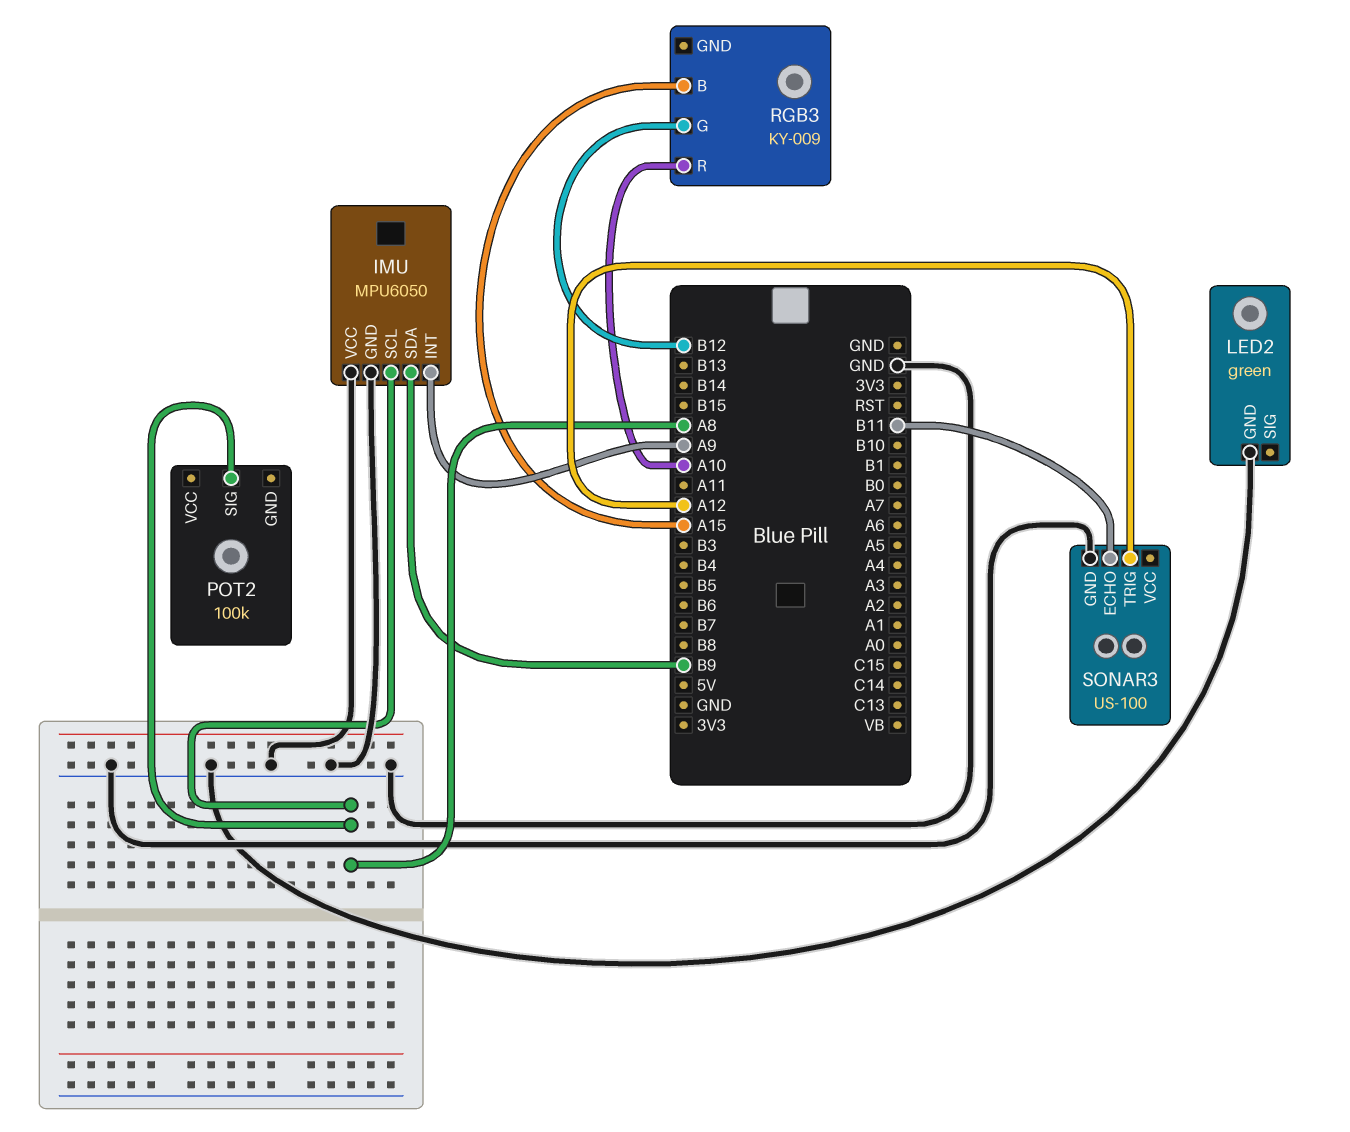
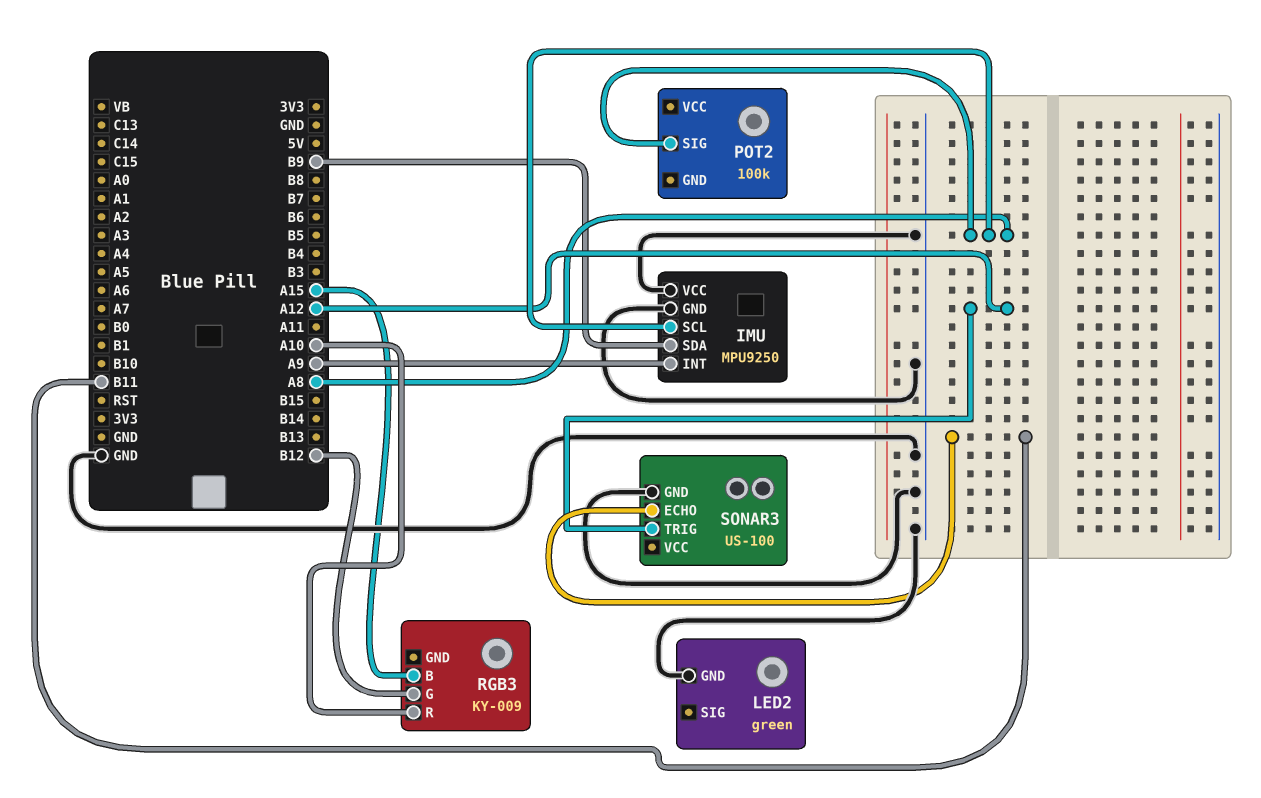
IMU: MPU6050 -> MPU9250

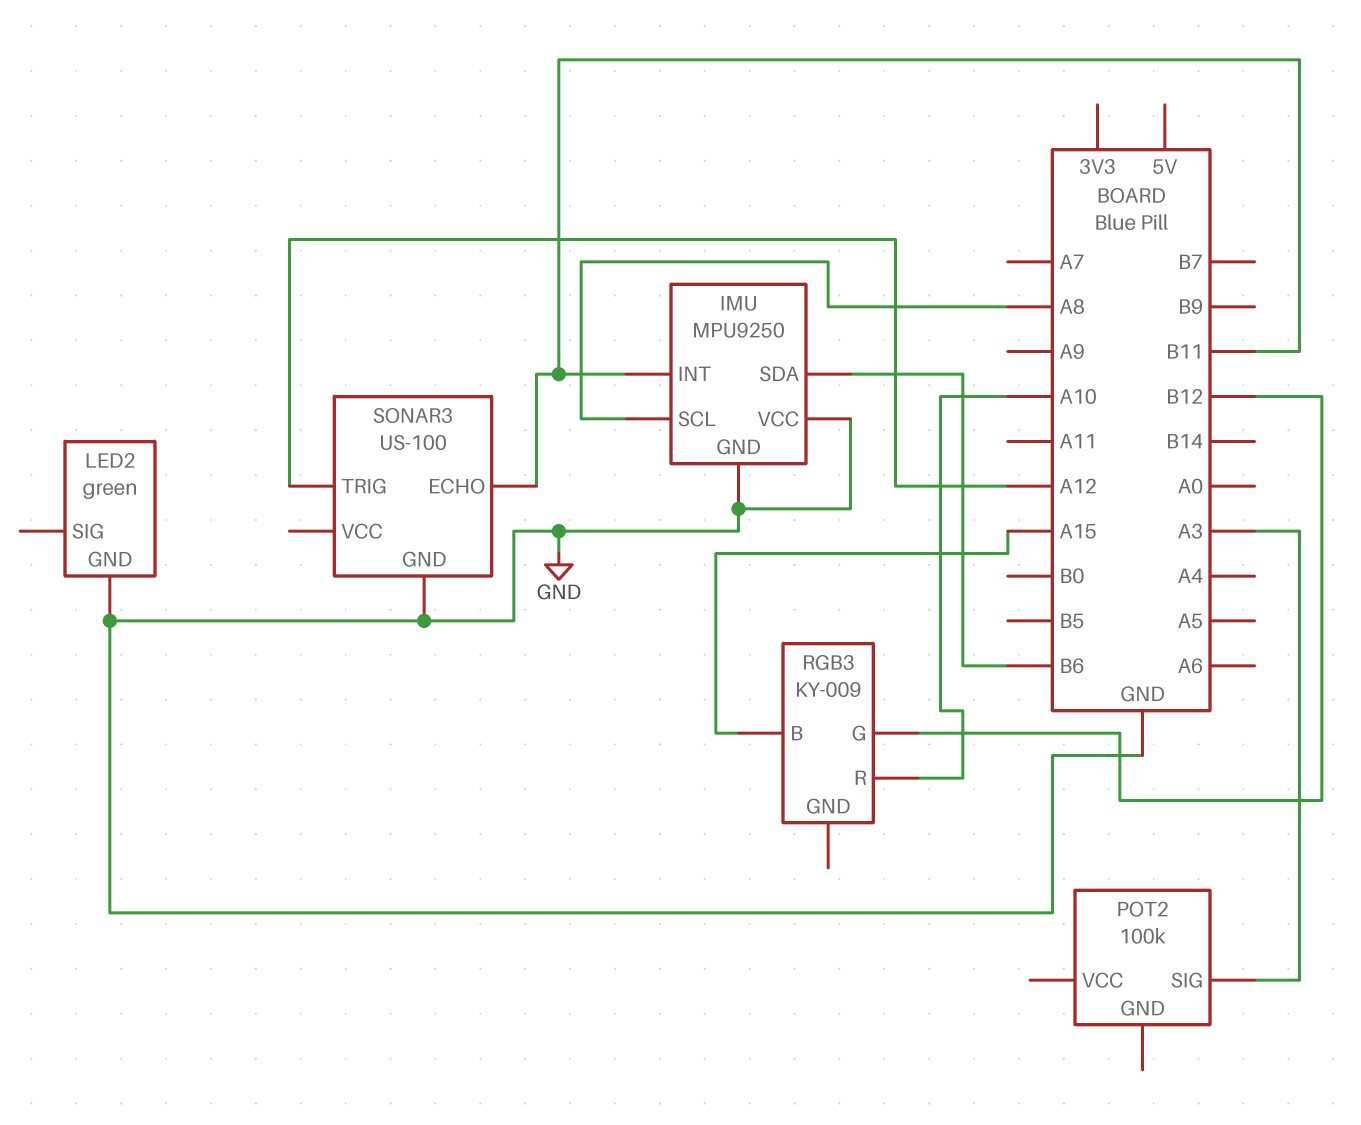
IMU pin INT: A9 -> B11
IMU pin SDA: B9 -> B6
POT2 pin SIG: A8 -> A3

